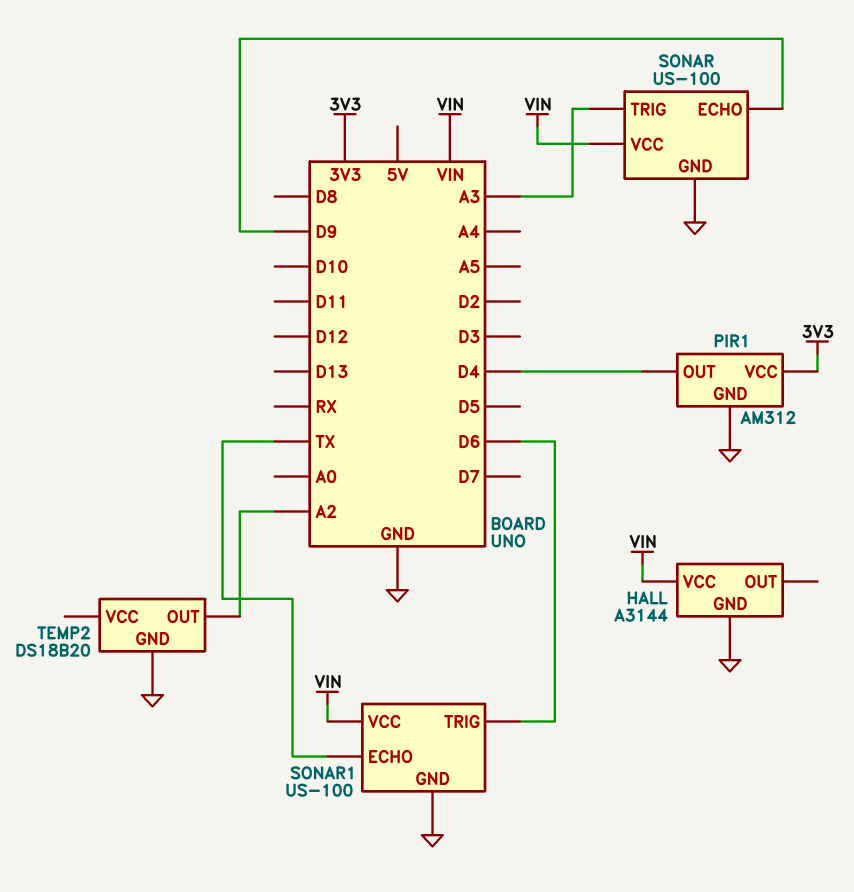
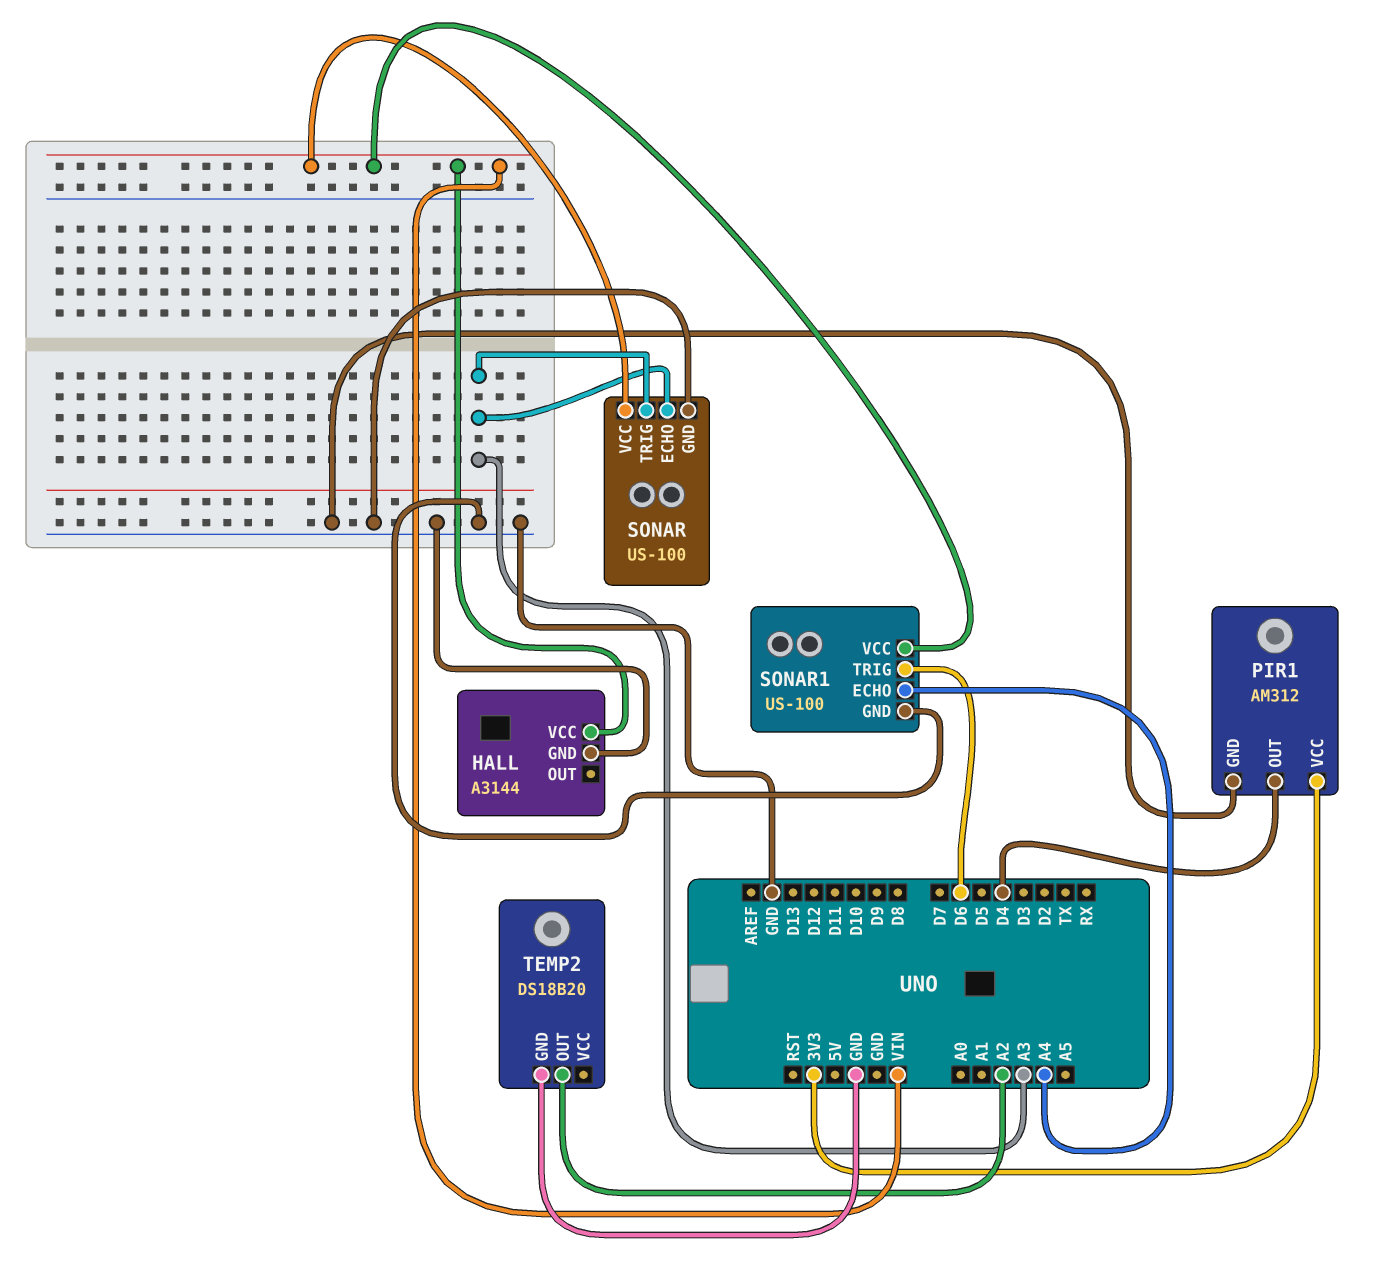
SONAR pin ECHO: D9 -> A3
SONAR1 pin ECHO: TX -> A4

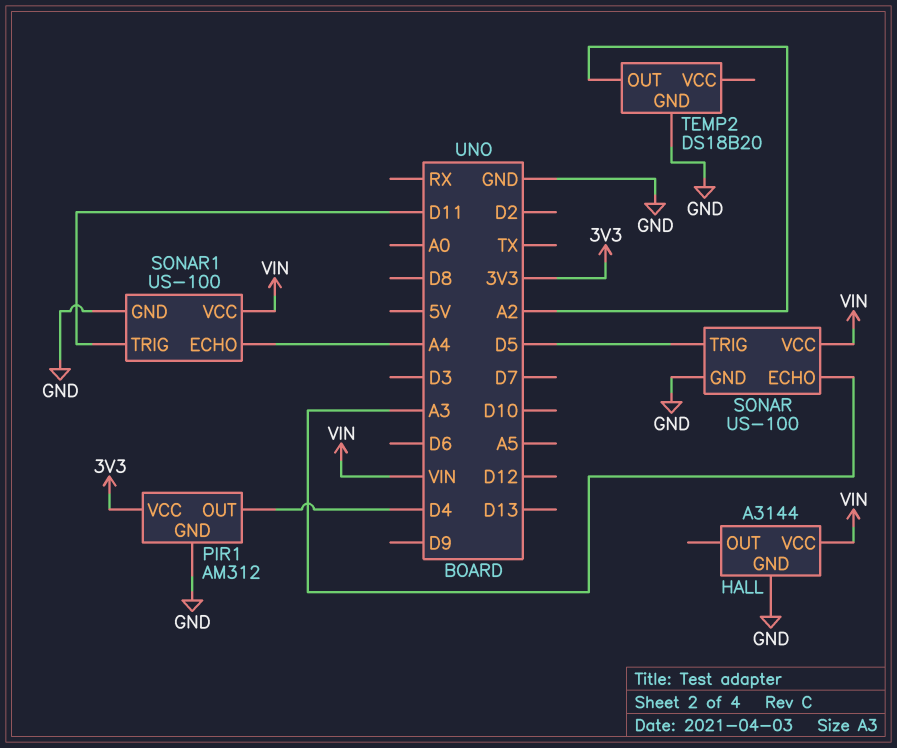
SONAR pin TRIG: A3 -> D5
SONAR1 pin TRIG: D6 -> D11

